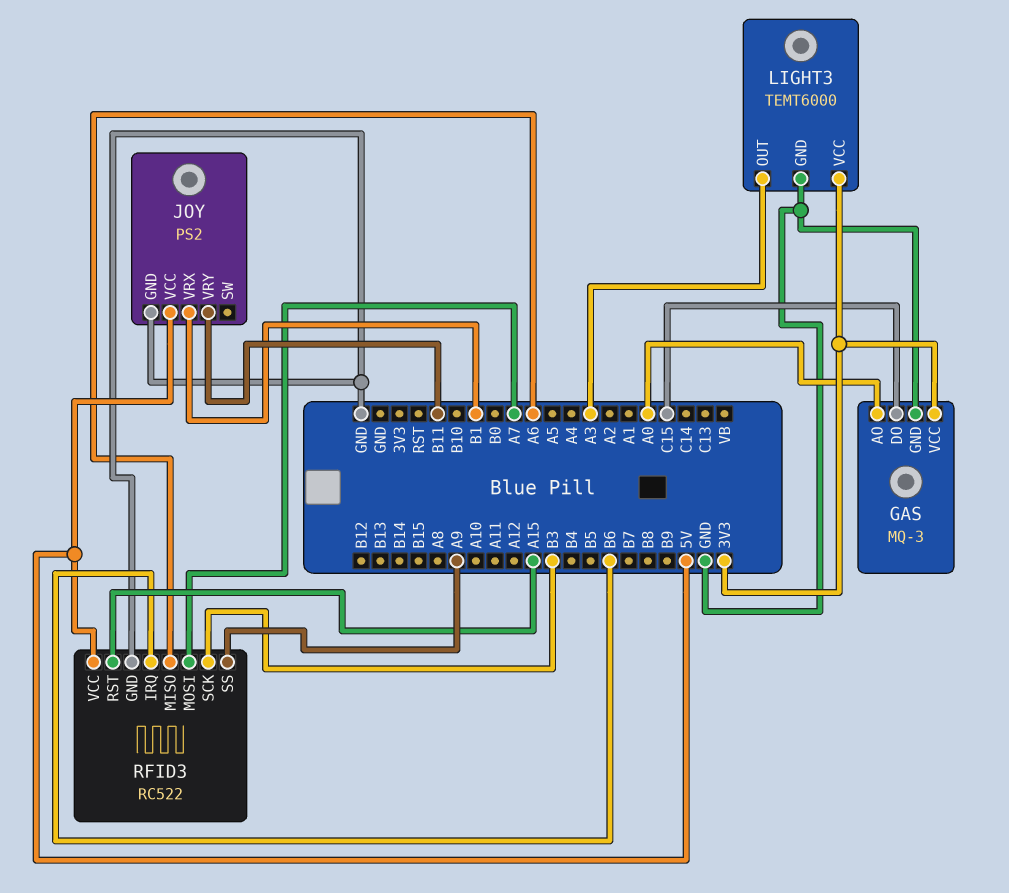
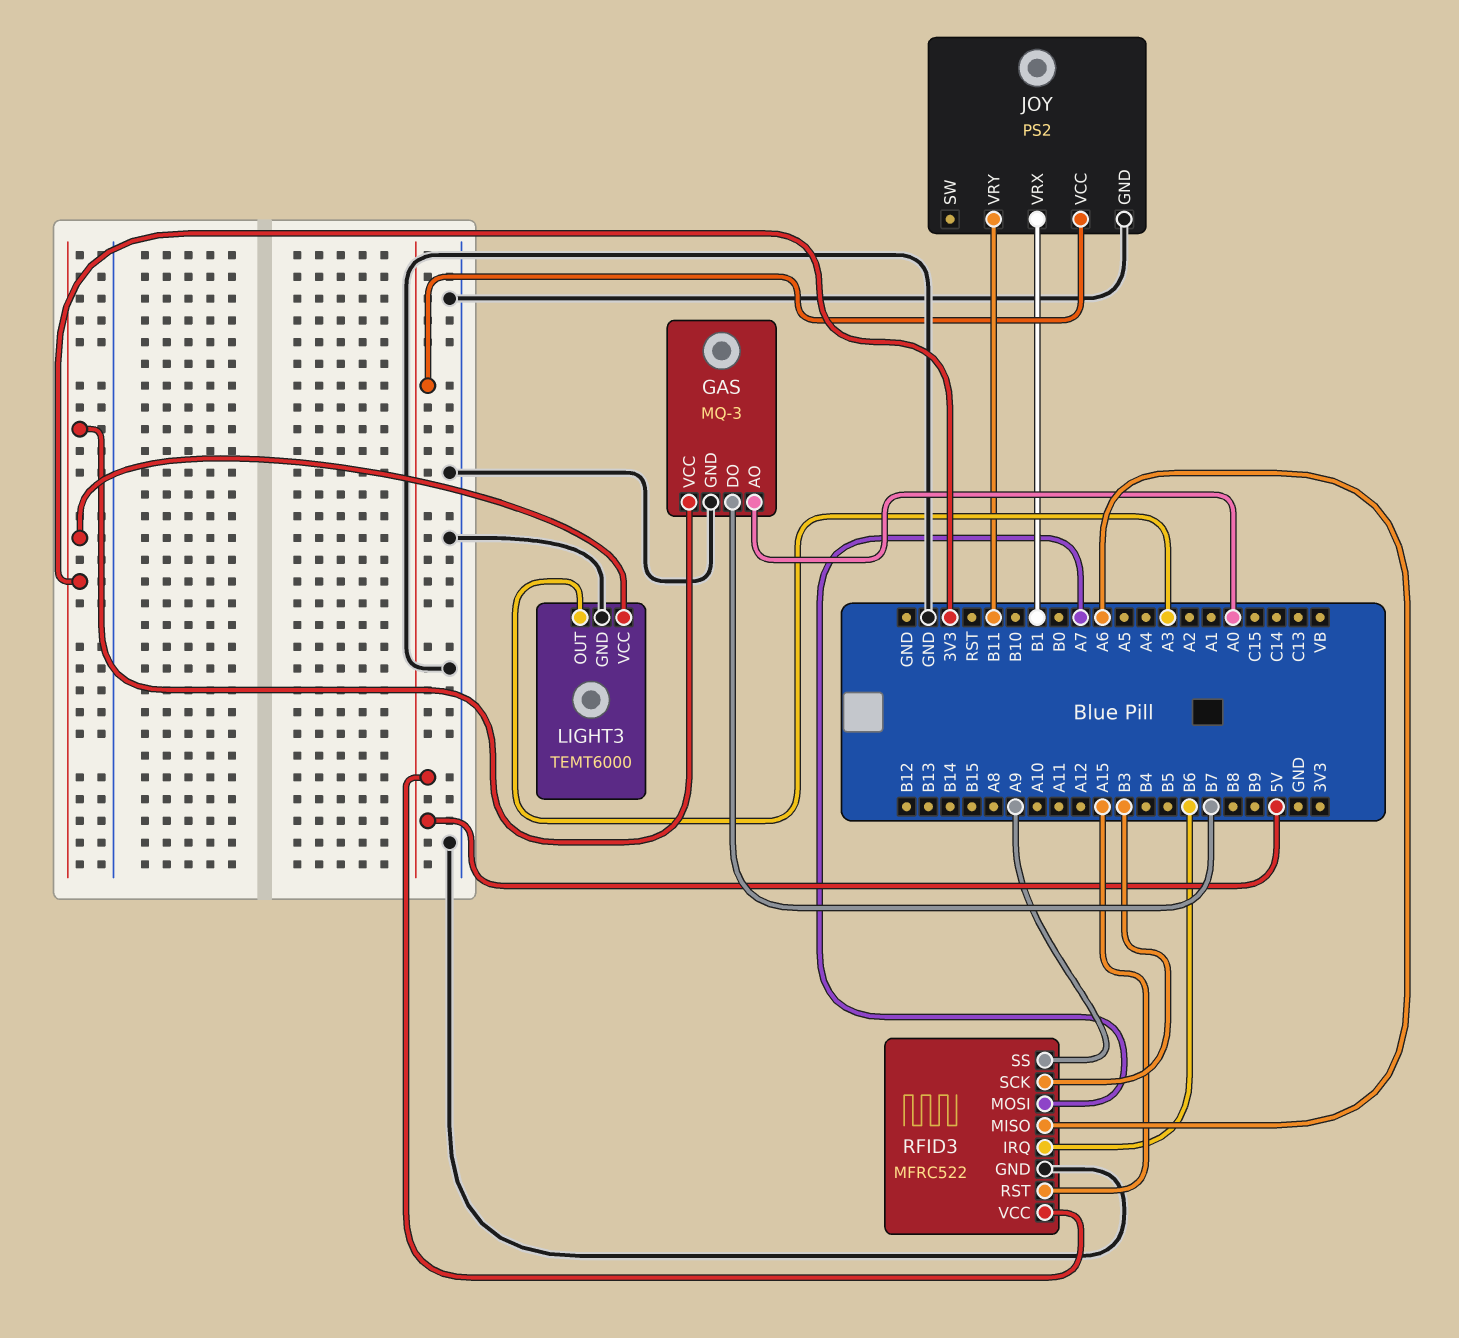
GAS pin DO: C15 -> B7
RFID3: RC522 -> MFRC522

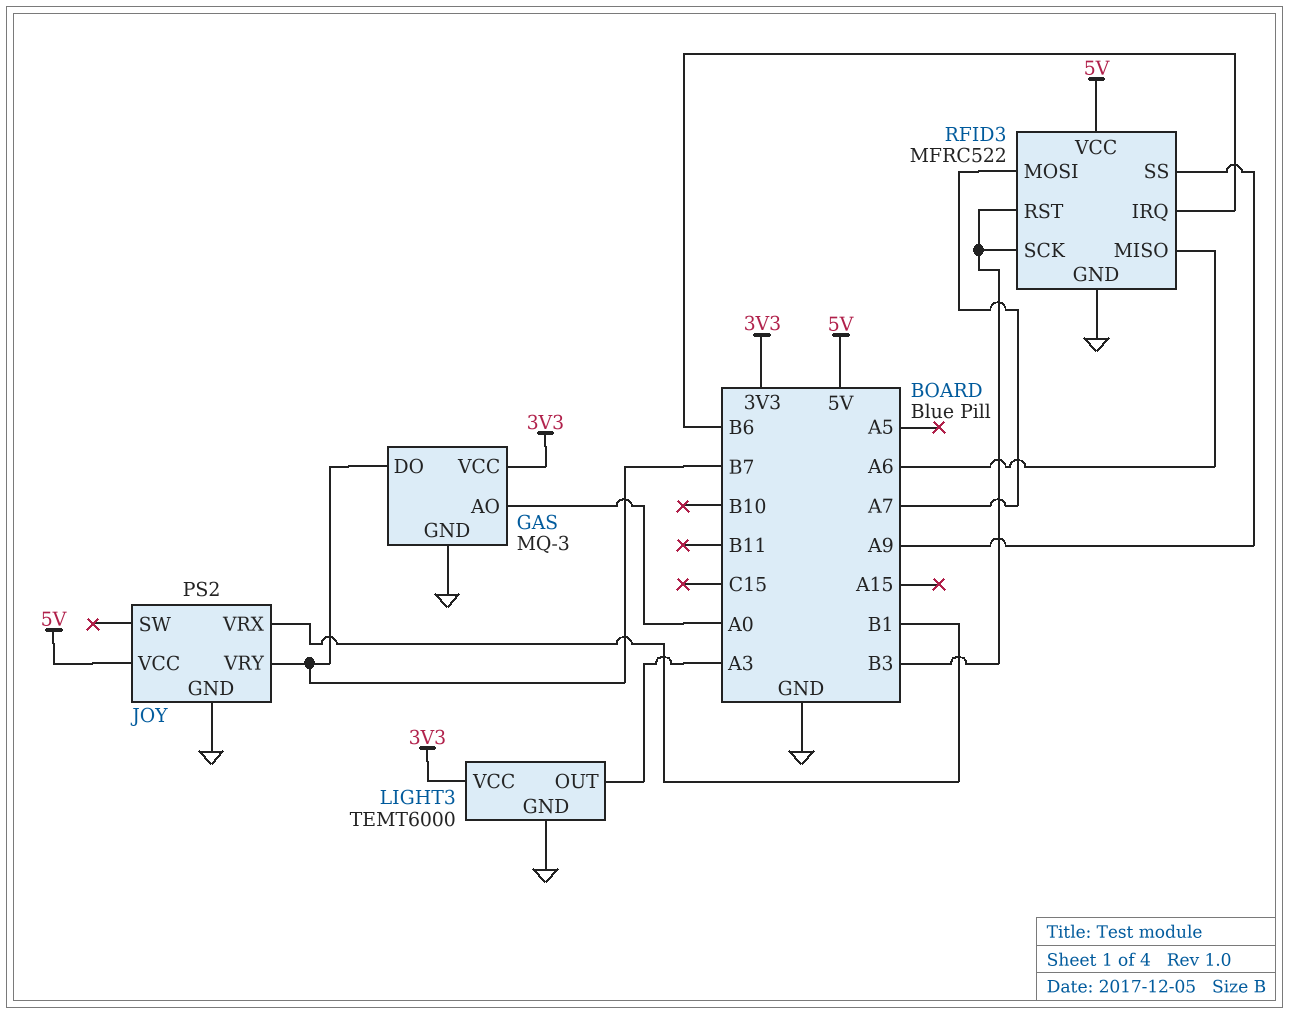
JOY pin VRY: B11 -> B7
RFID3 pin RST: A15 -> B3

